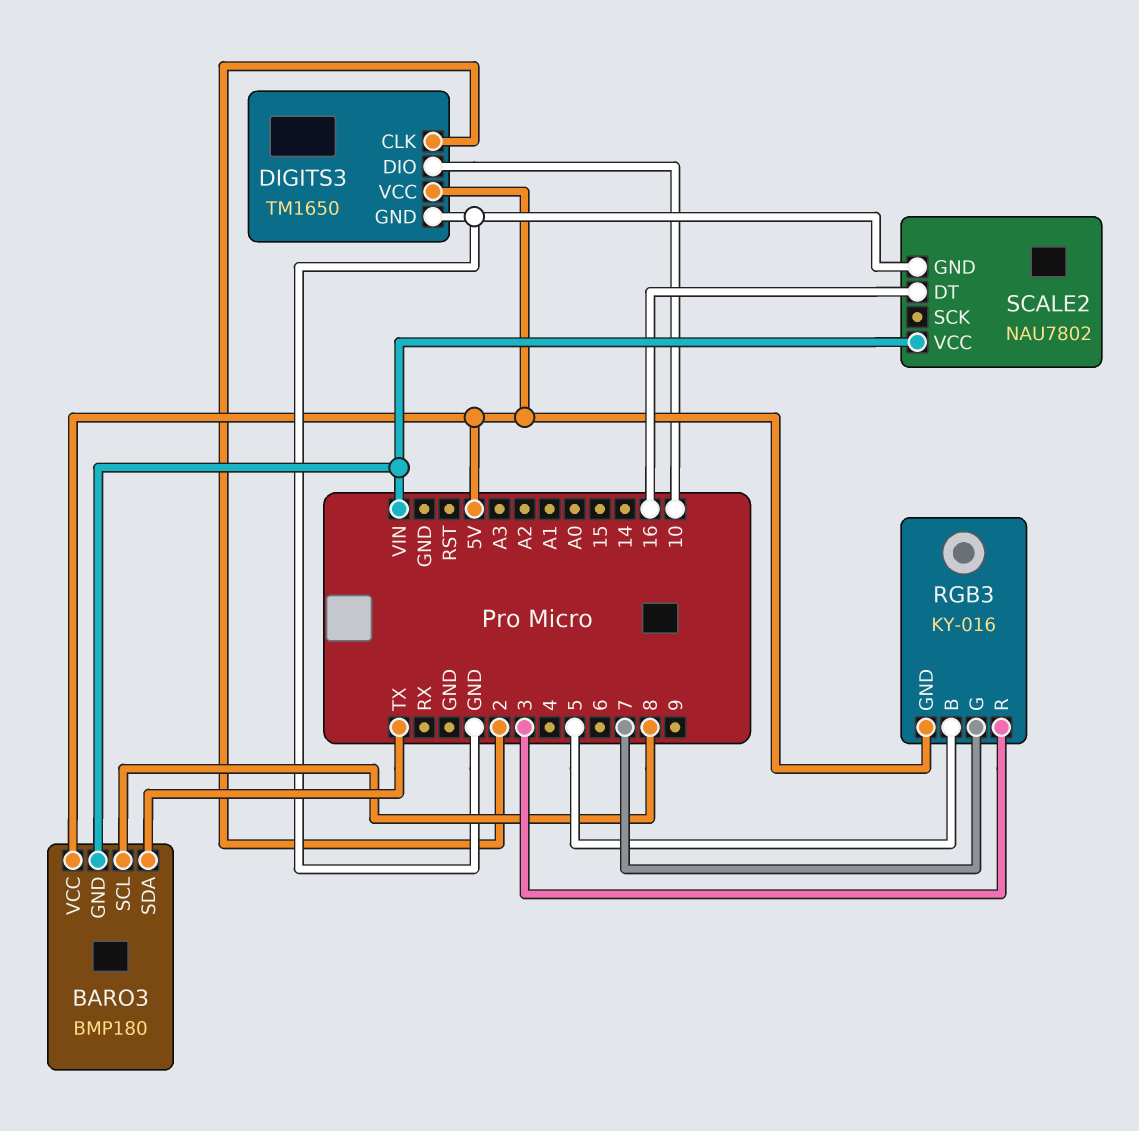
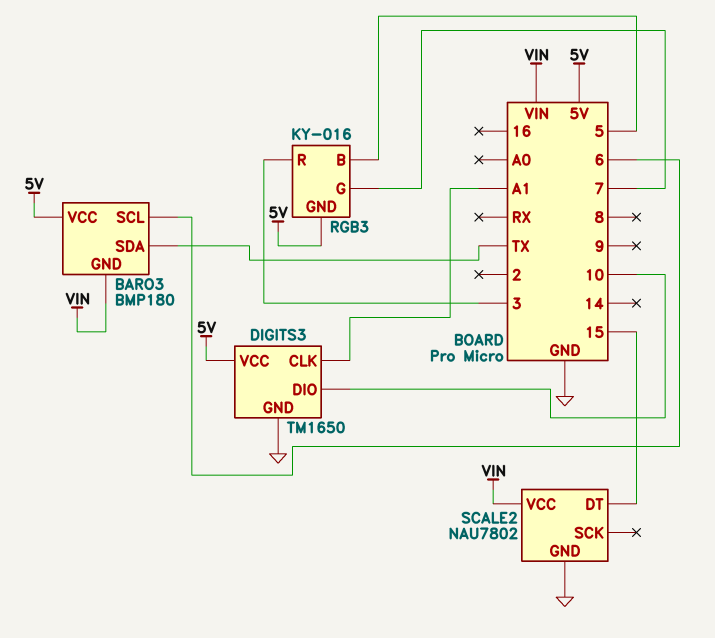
BARO3 pin SCL: 8 -> 6
DIGITS3 pin CLK: 2 -> A1
SCALE2 pin DT: 16 -> 15

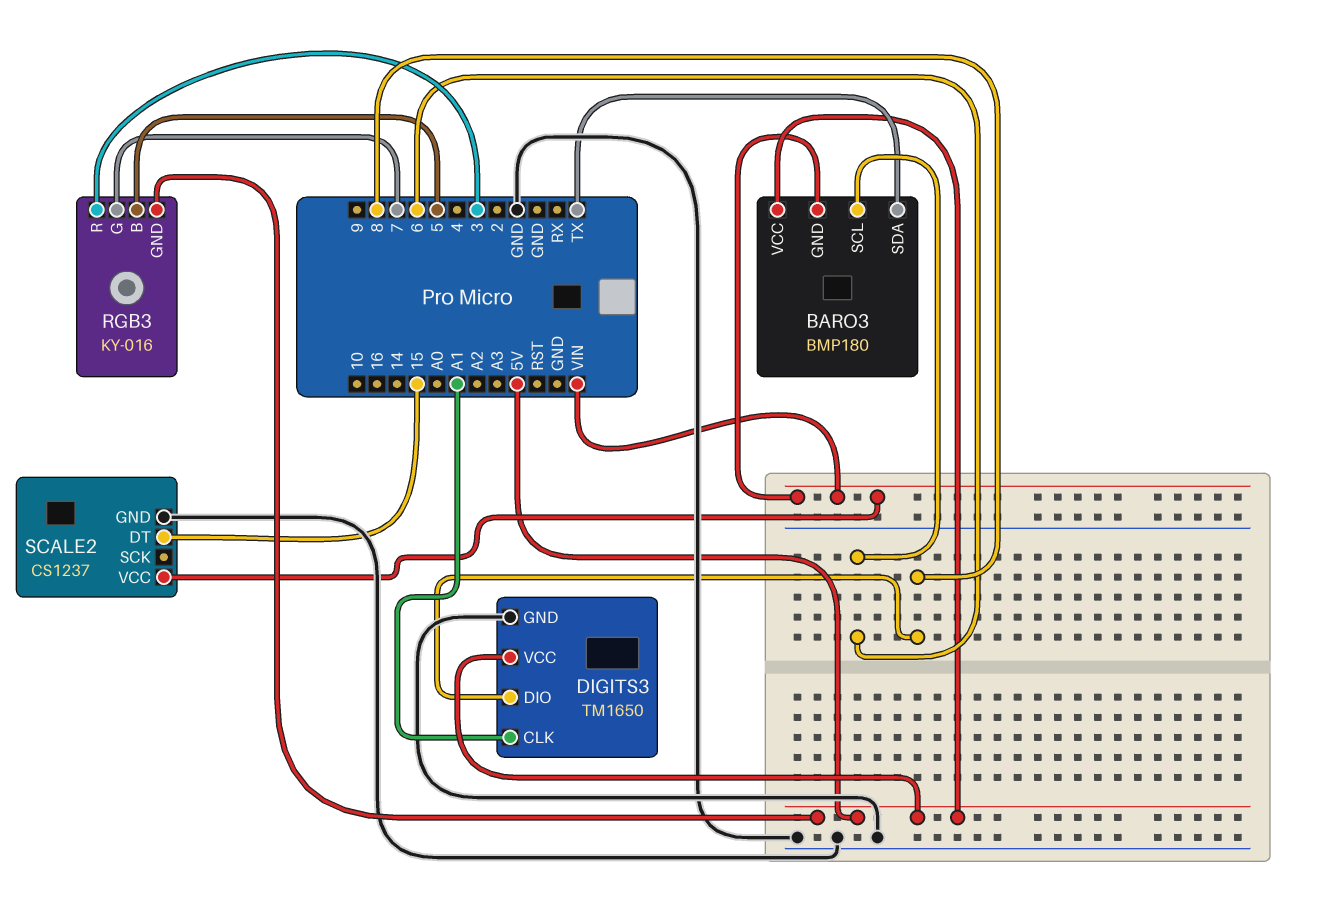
DIGITS3 pin DIO: 10 -> 8
SCALE2: NAU7802 -> CS1237

